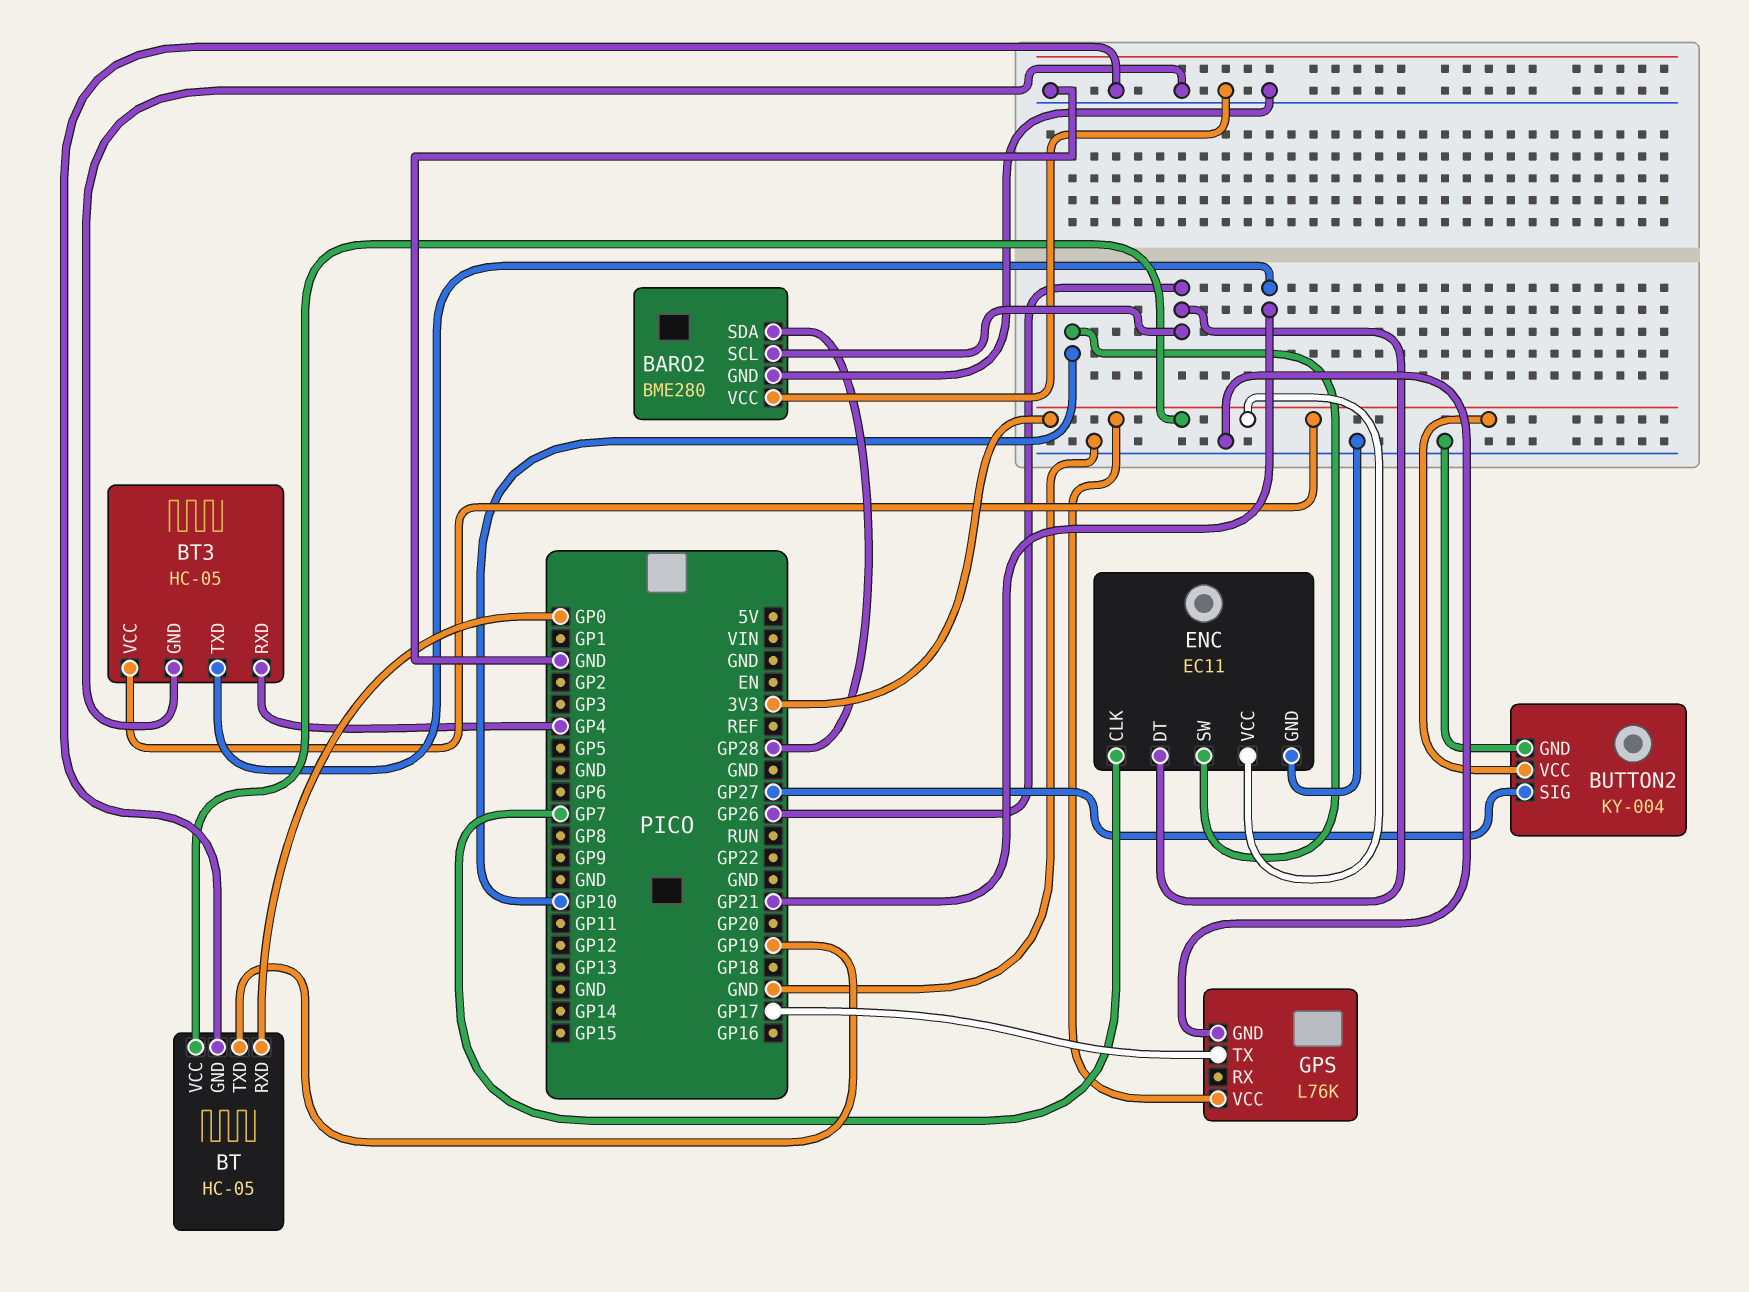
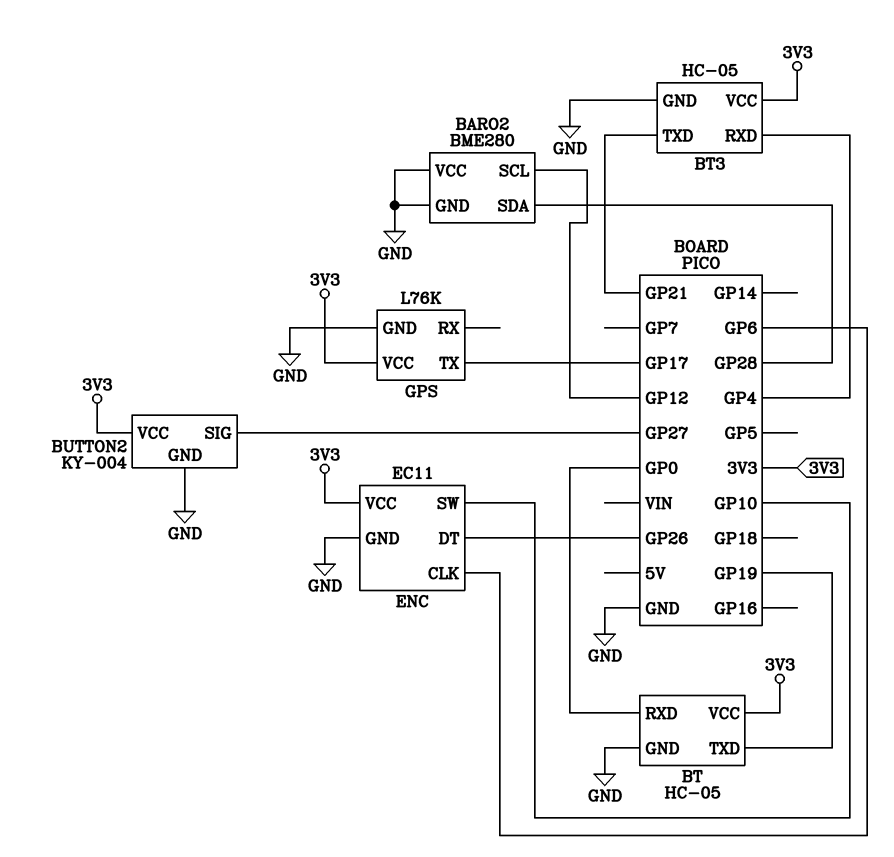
BARO2 pin SCL: GP26 -> GP12
ENC pin CLK: GP7 -> GP6

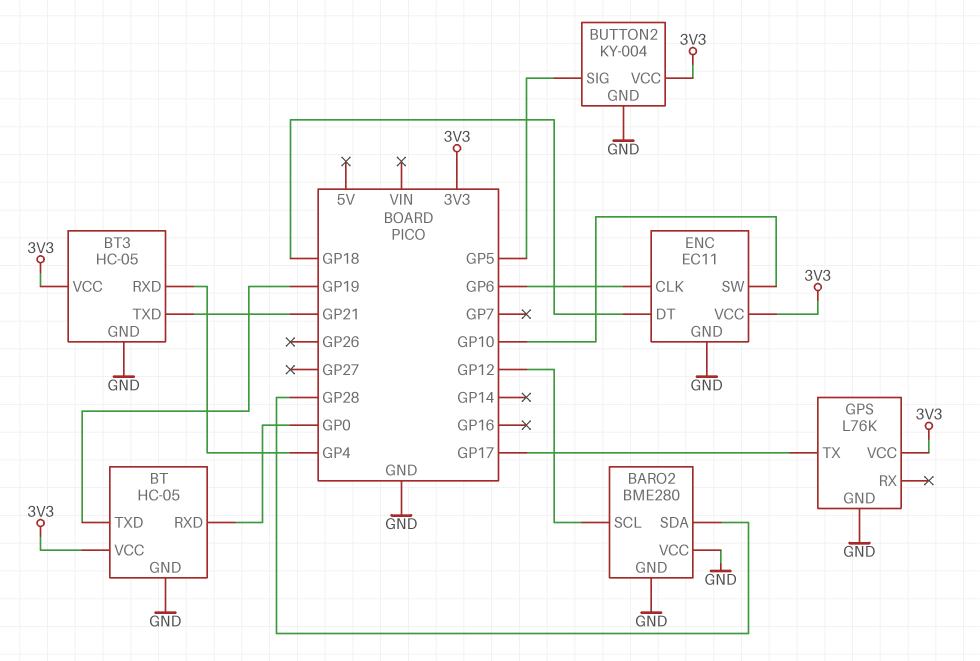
BUTTON2 pin SIG: GP27 -> GP5
ENC pin DT: GP26 -> GP18

